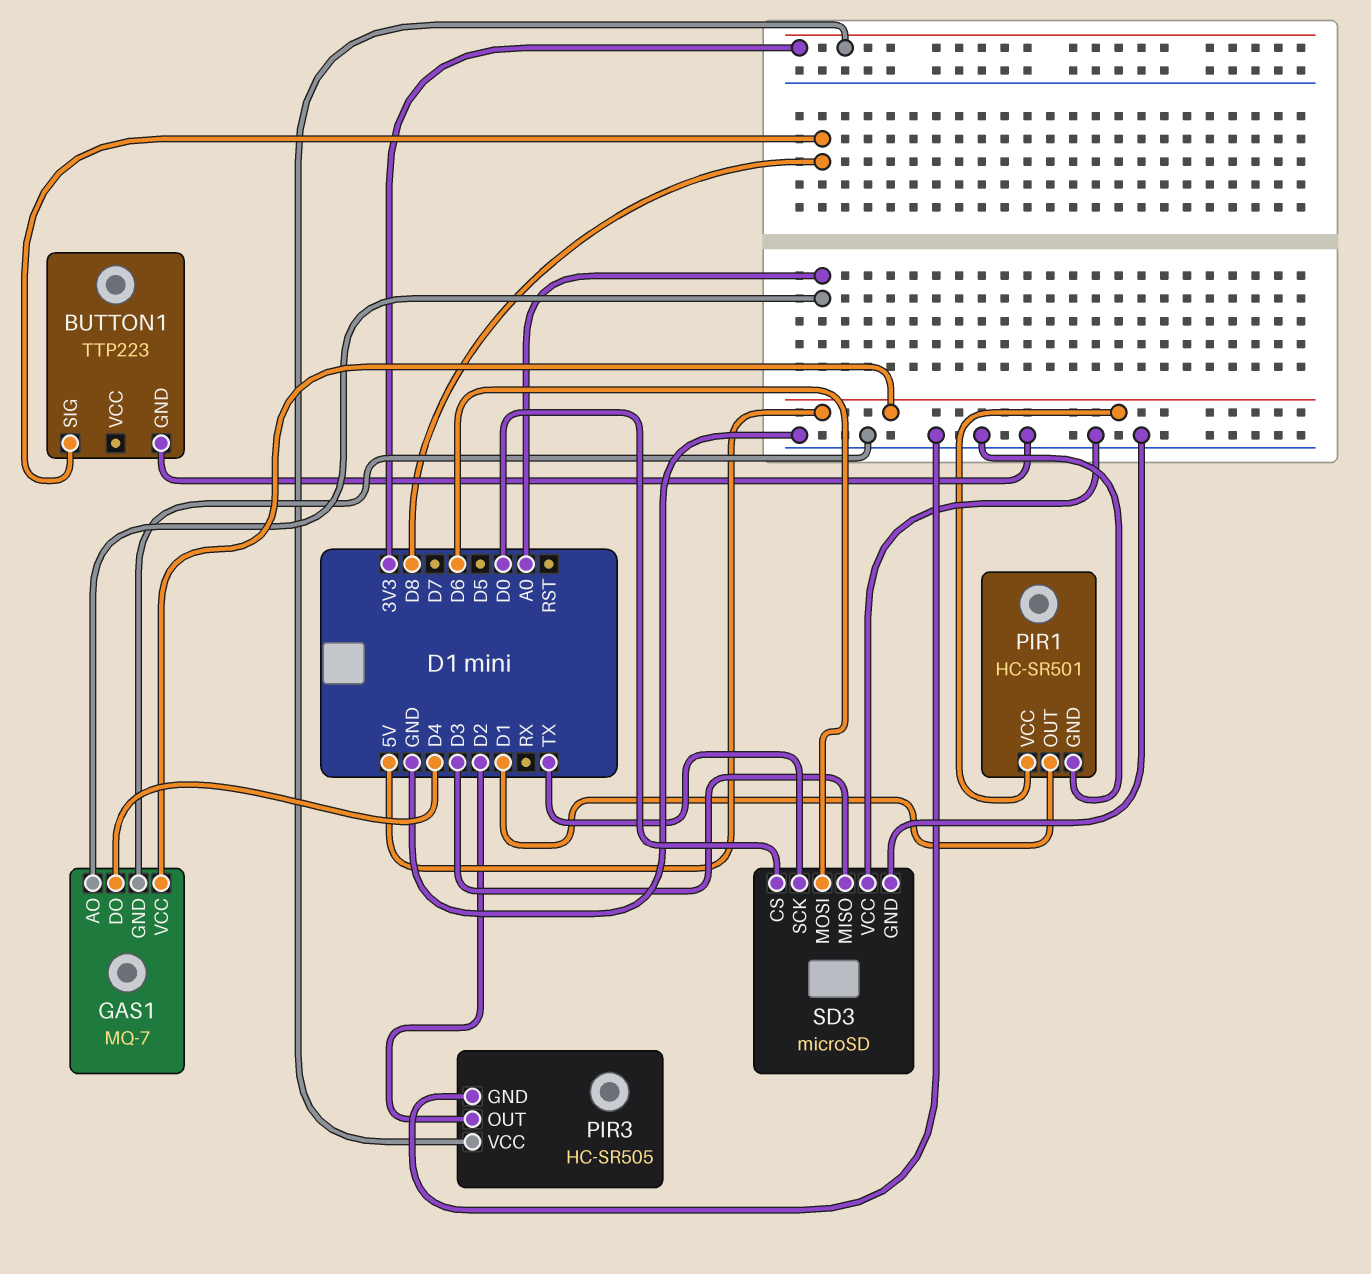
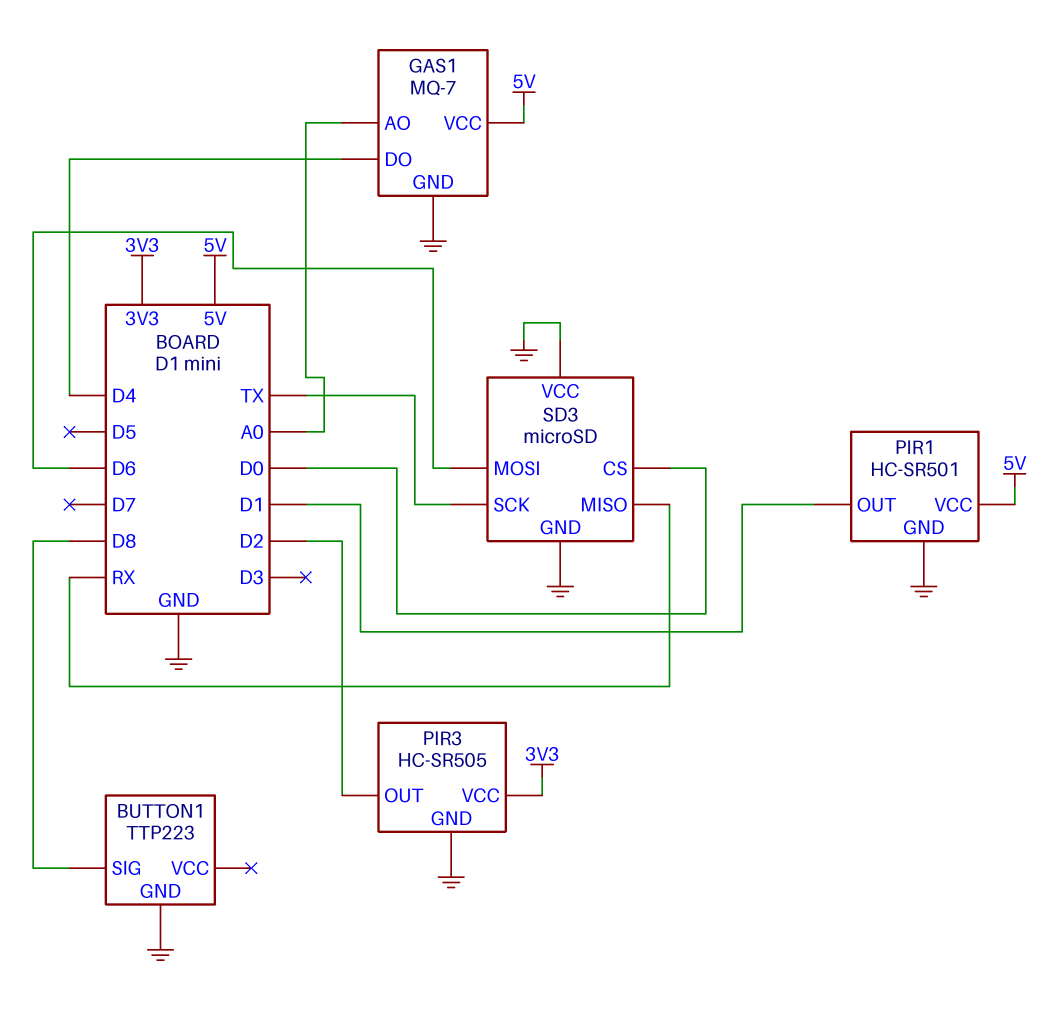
SD3 pin MISO: D3 -> RX

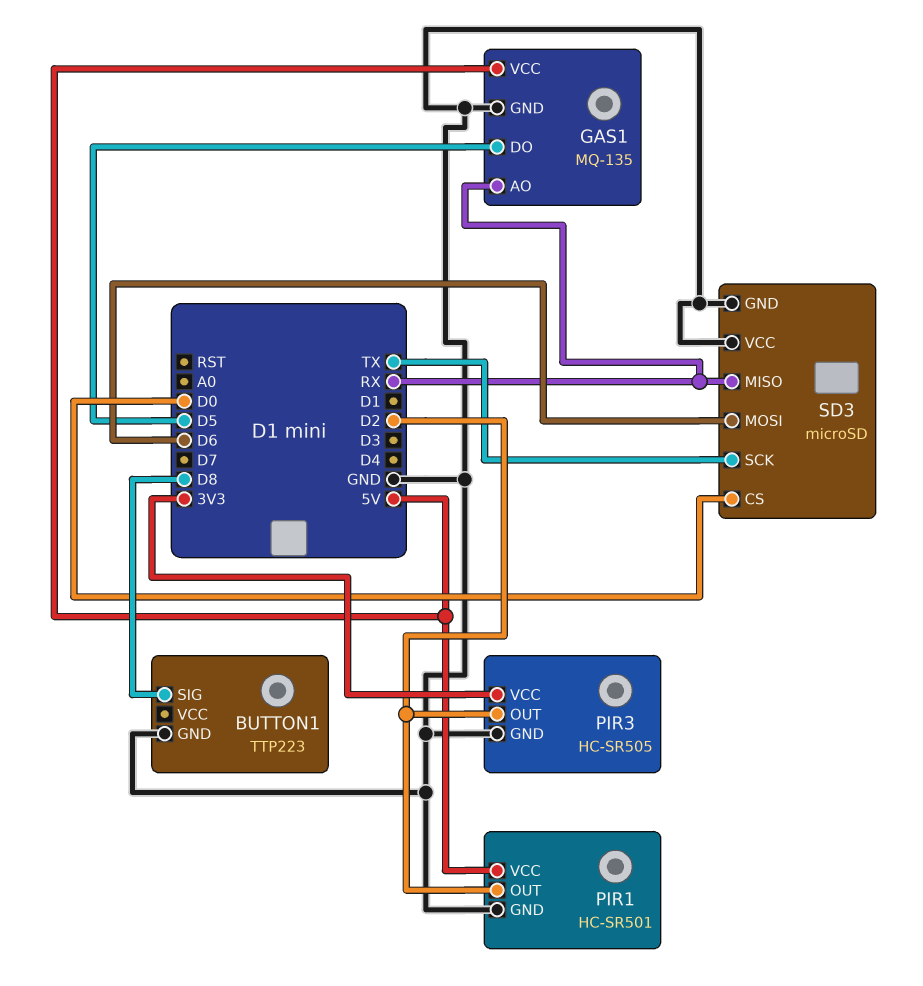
GAS1: MQ-7 -> MQ-135
GAS1 pin AO: A0 -> RX
GAS1 pin DO: D4 -> D5
PIR1 pin OUT: D1 -> D2

